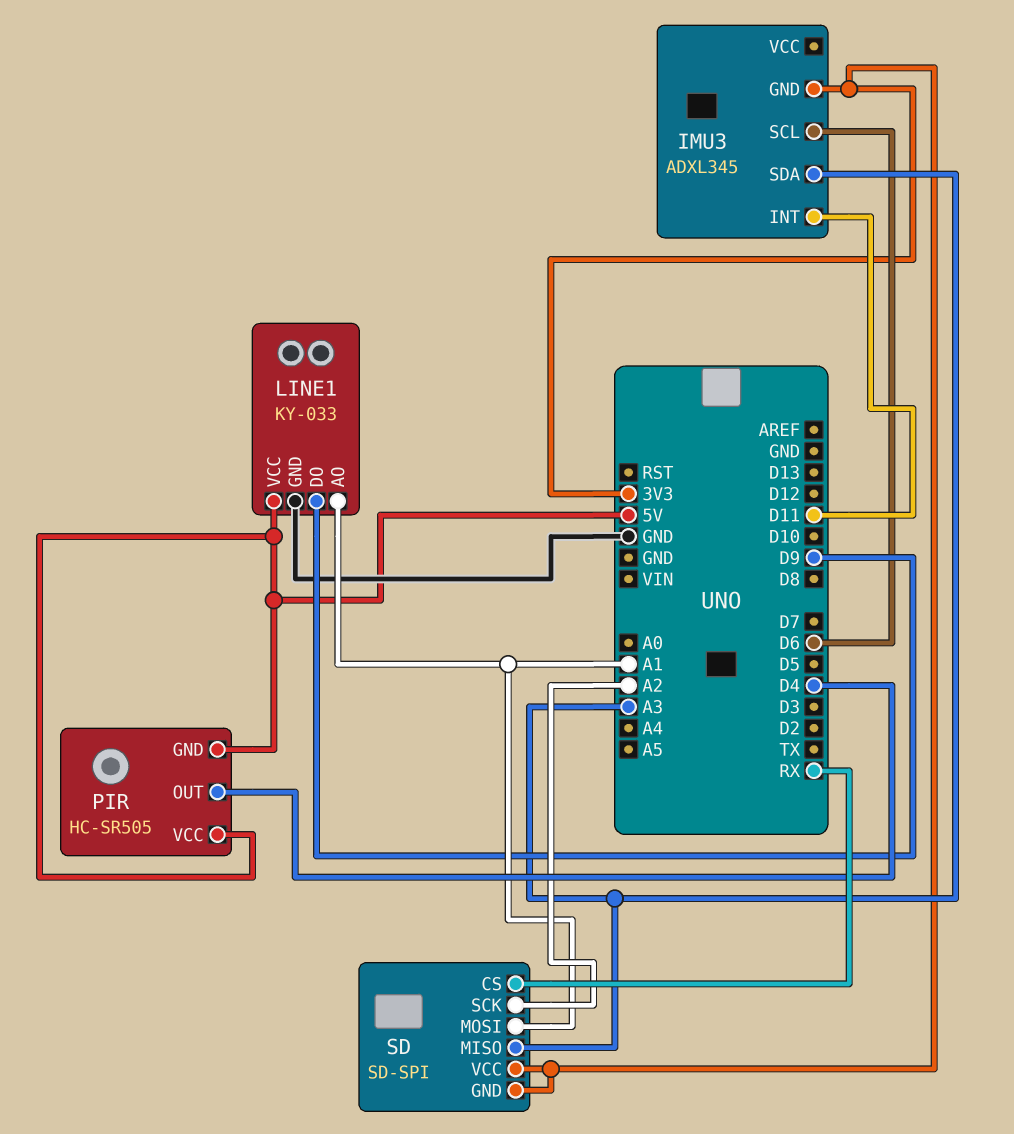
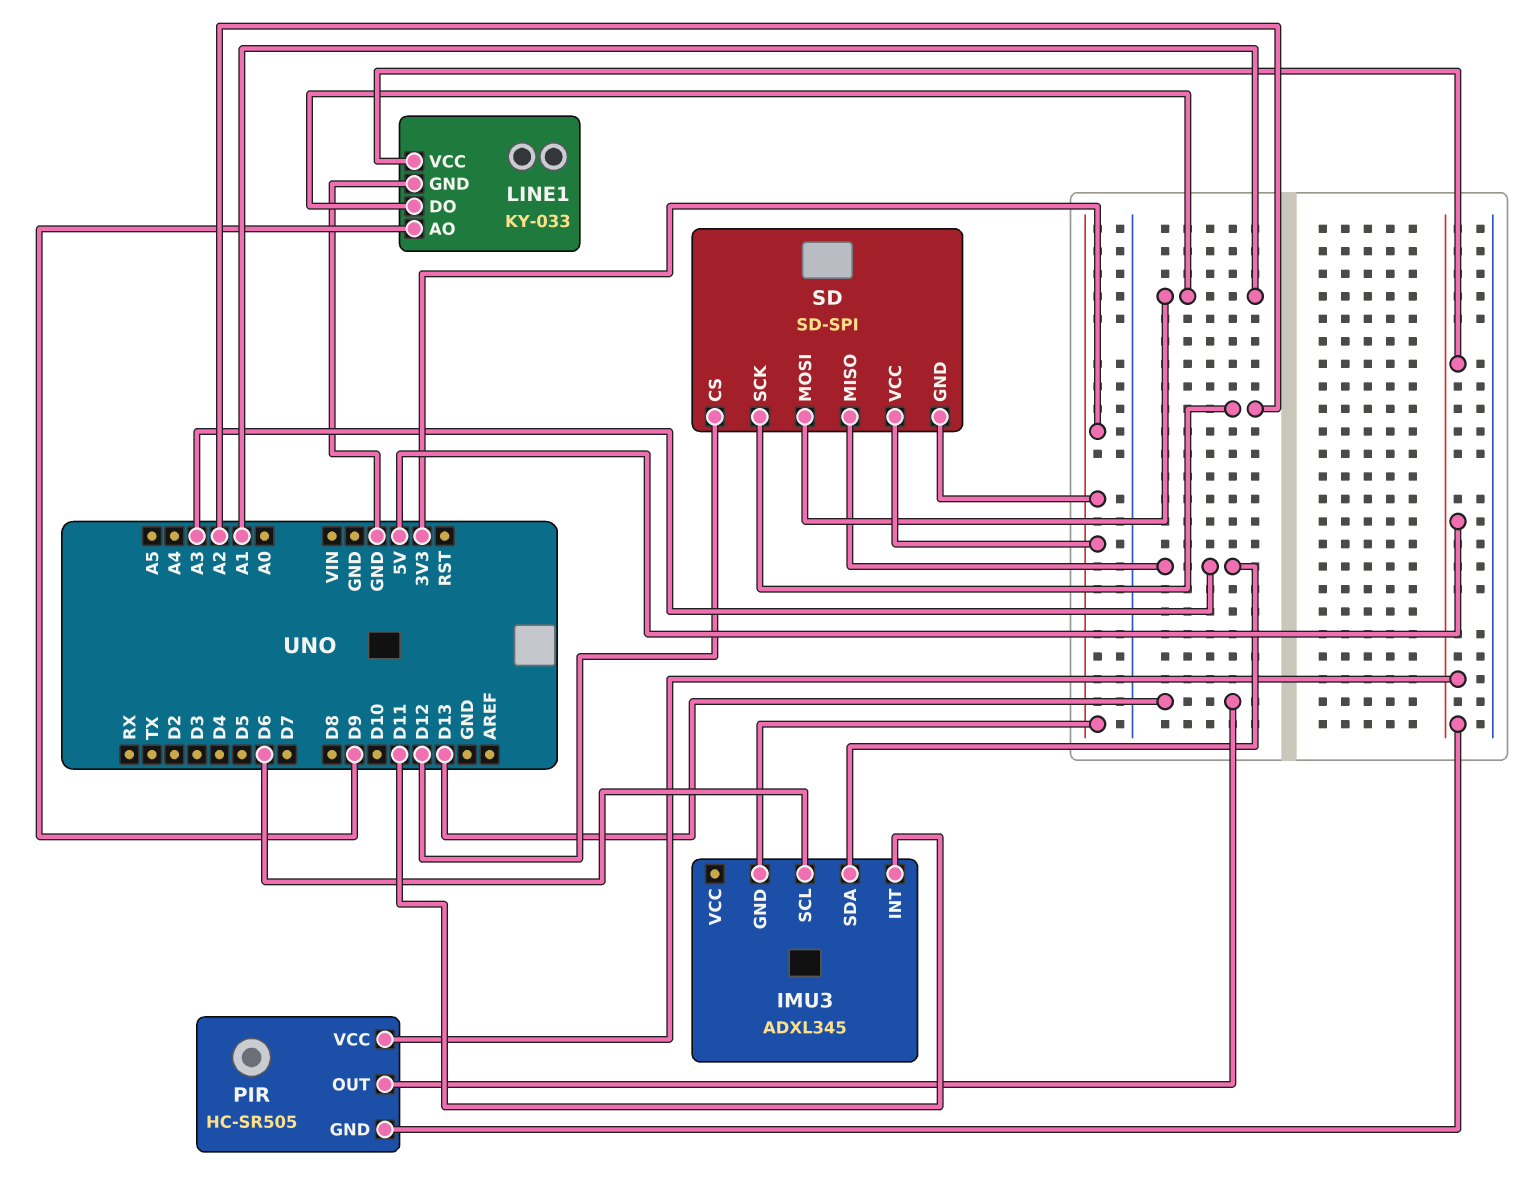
LINE1 pin AO: A1 -> D9
LINE1 pin DO: D9 -> A1
PIR pin OUT: D4 -> D13
SD pin CS: RX -> D12

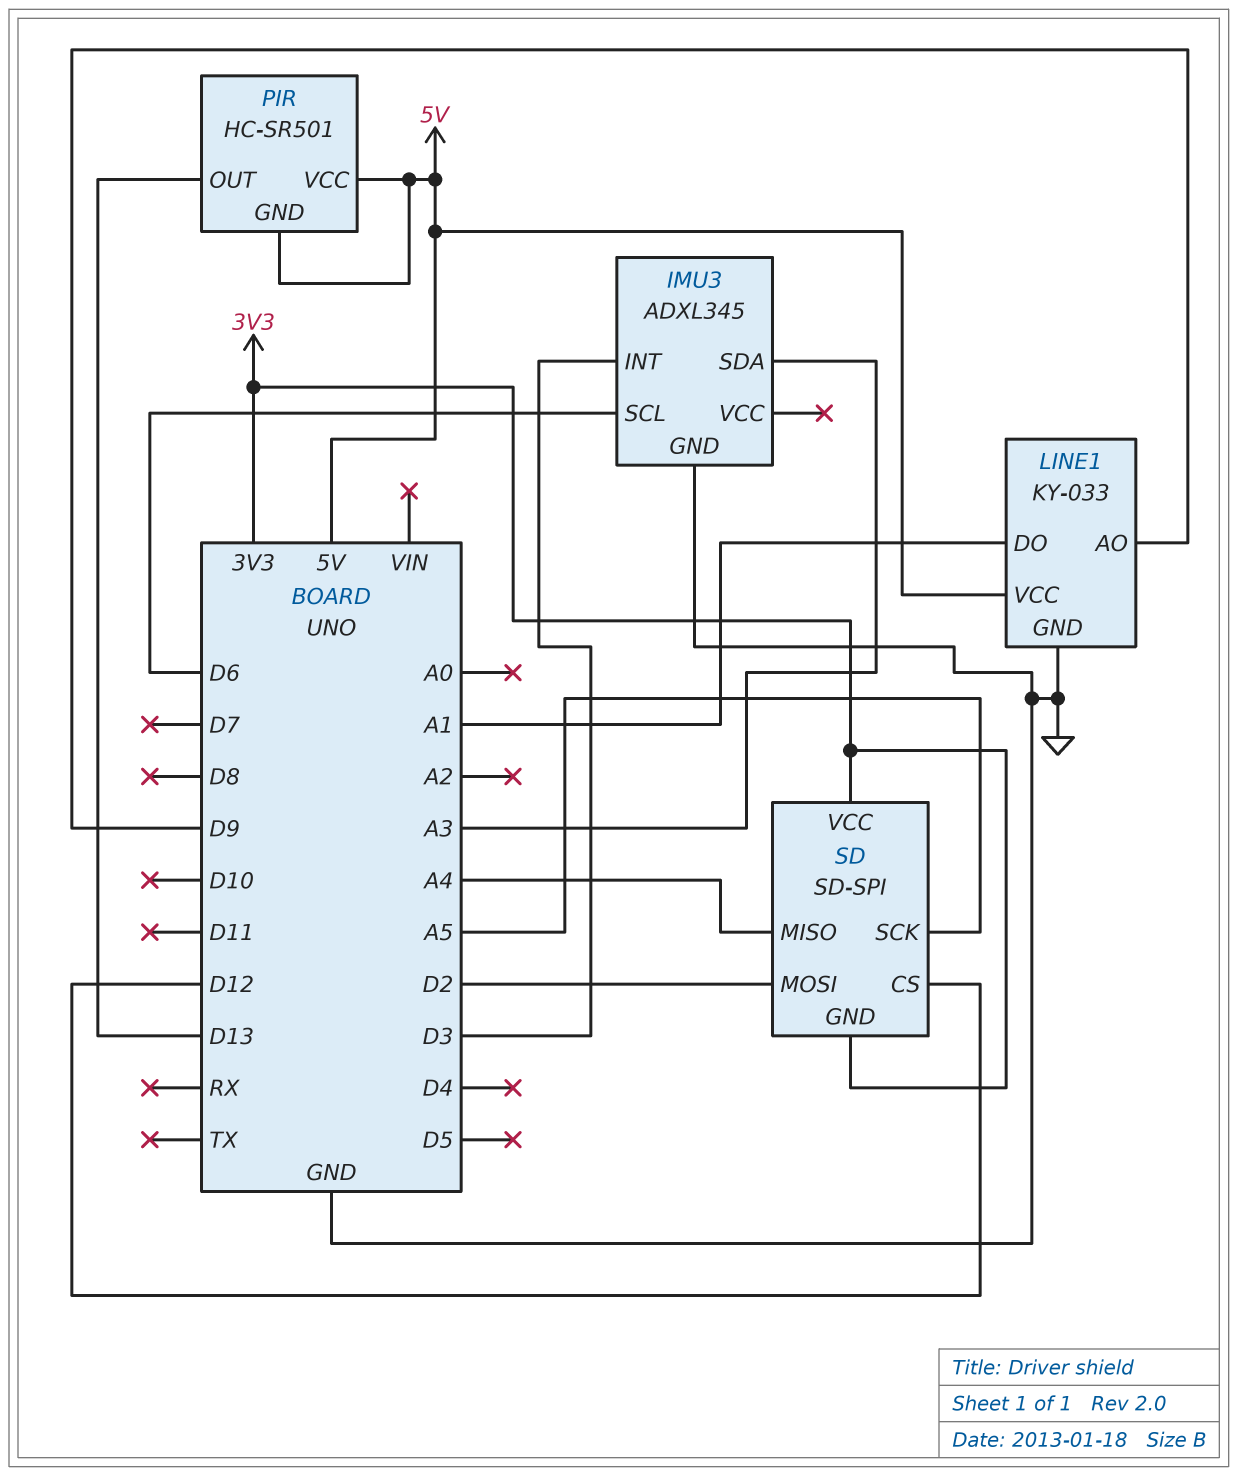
IMU3 pin GND: 3V3 -> GND
IMU3 pin INT: D11 -> D3
PIR: HC-SR505 -> HC-SR501
SD pin MISO: A3 -> A4
SD pin MOSI: A1 -> D2
SD pin SCK: A2 -> A5

